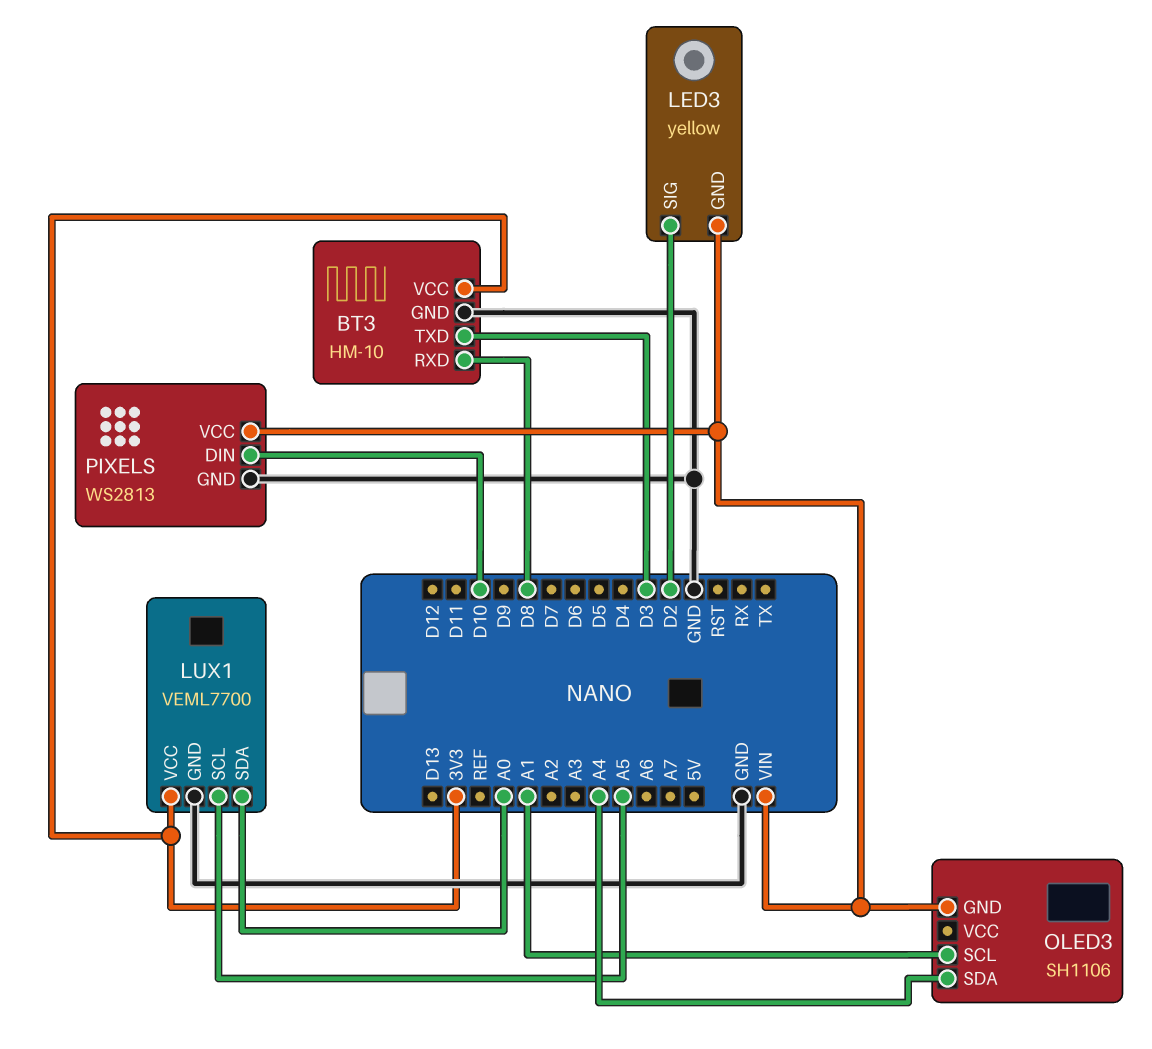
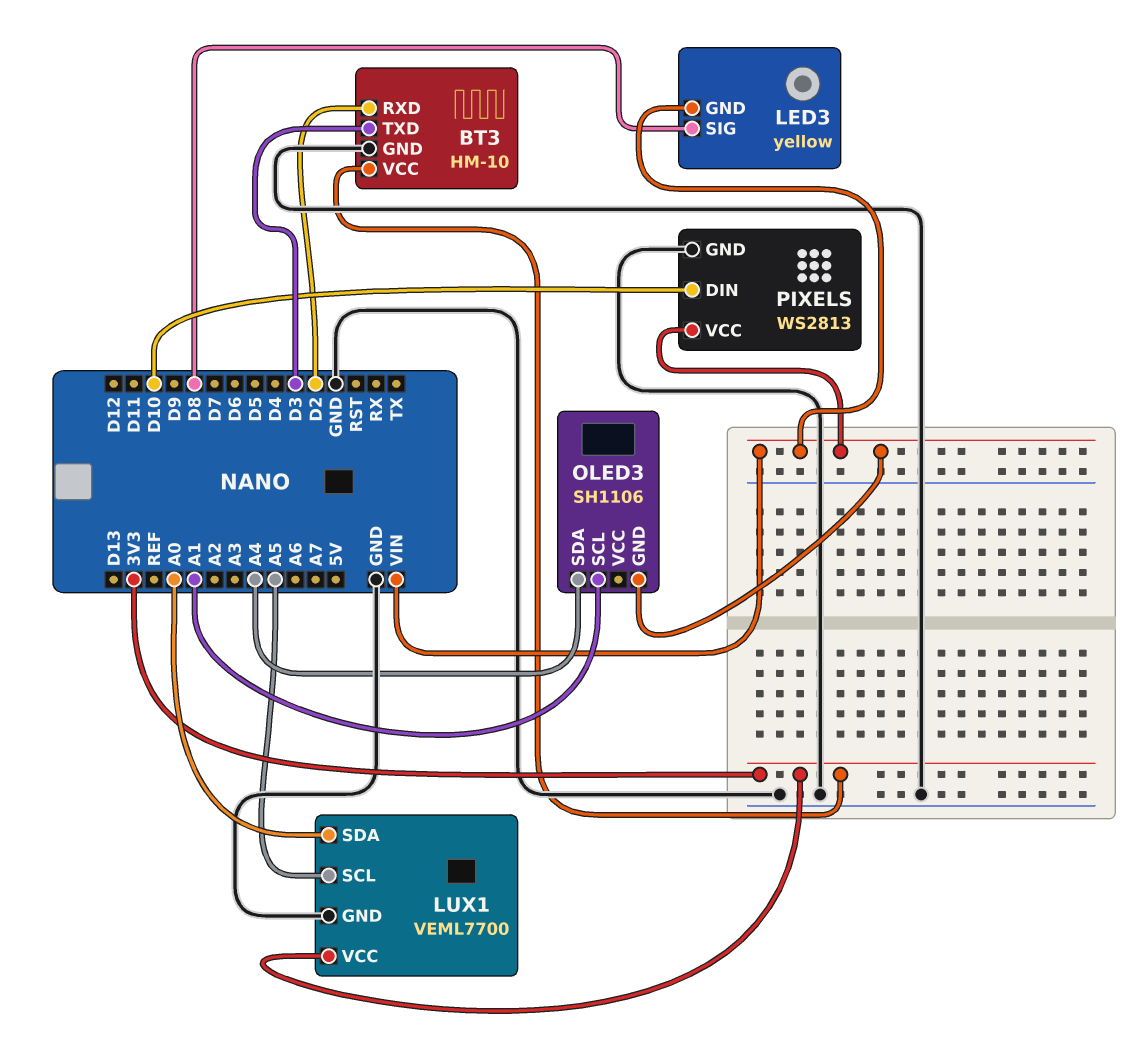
BT3 pin RXD: D8 -> D2
LED3 pin SIG: D2 -> D8

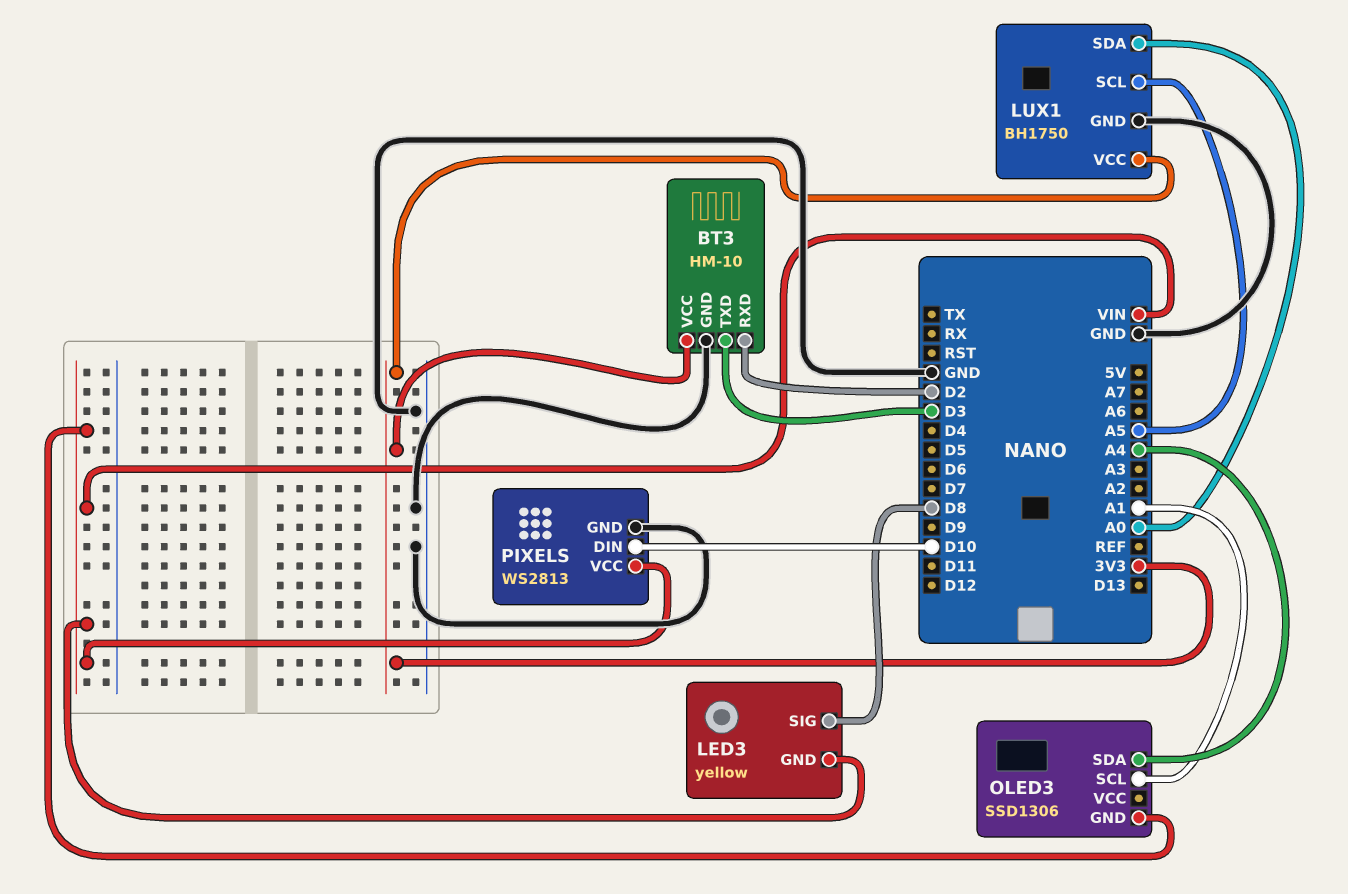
LUX1: VEML7700 -> BH1750
OLED3: SH1106 -> SSD1306

